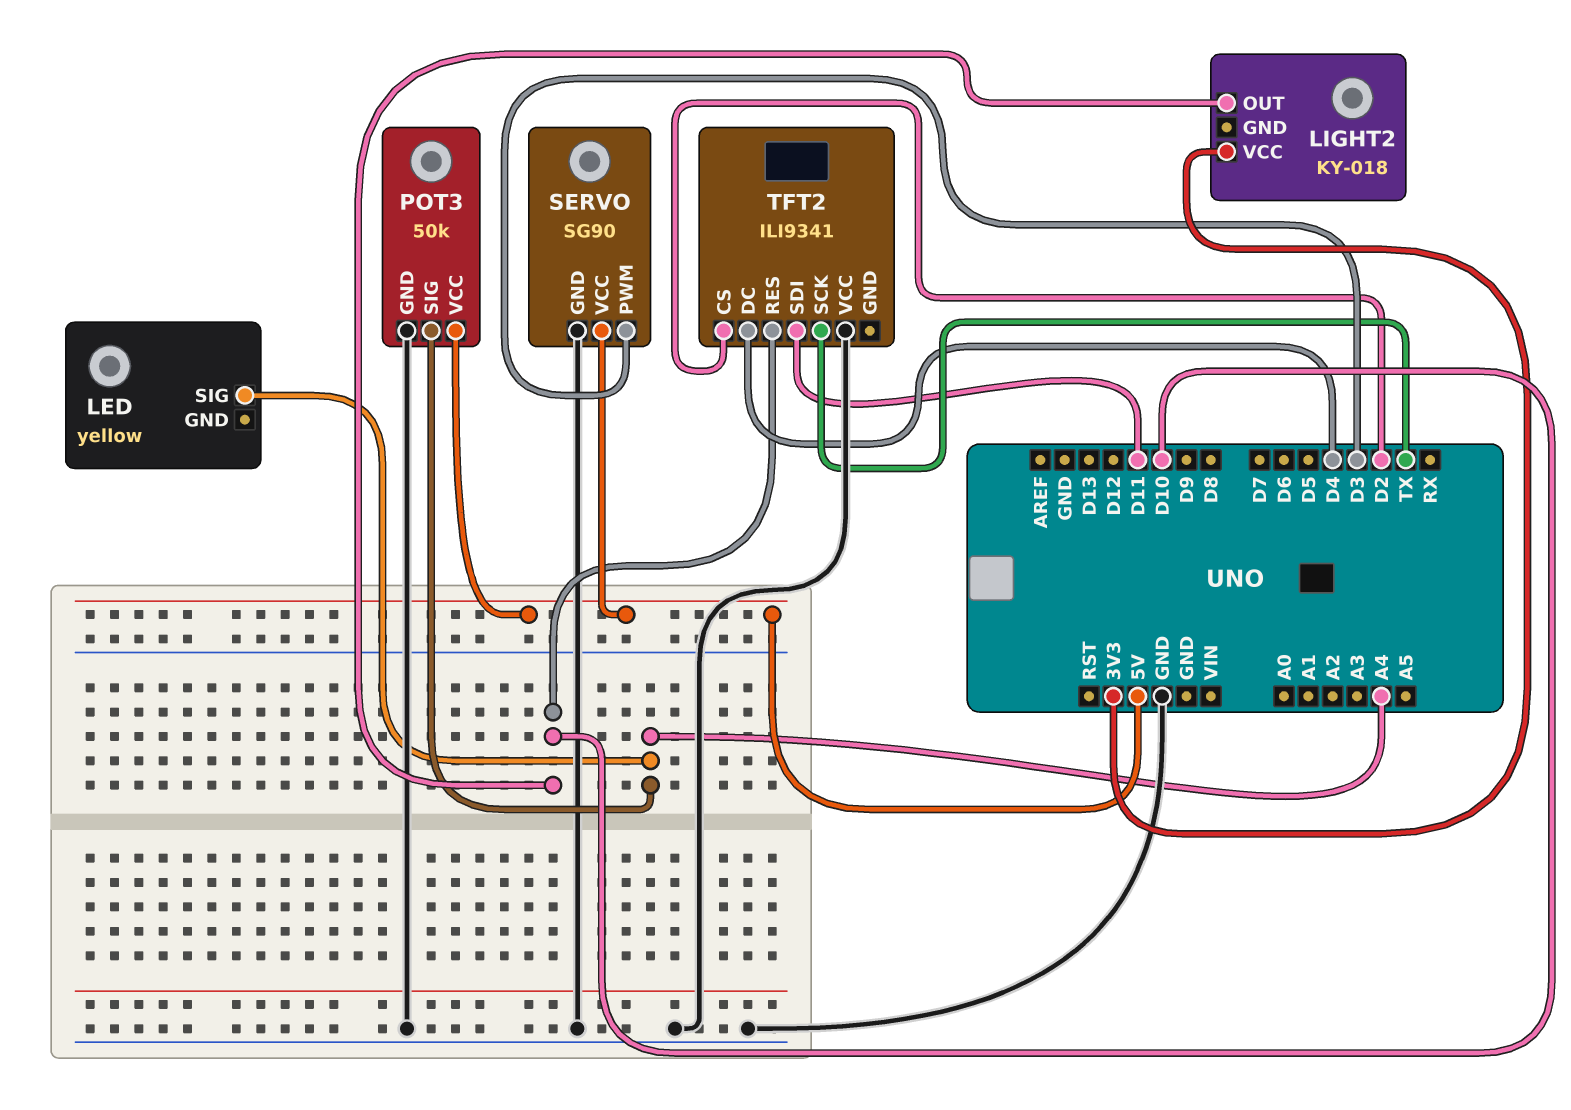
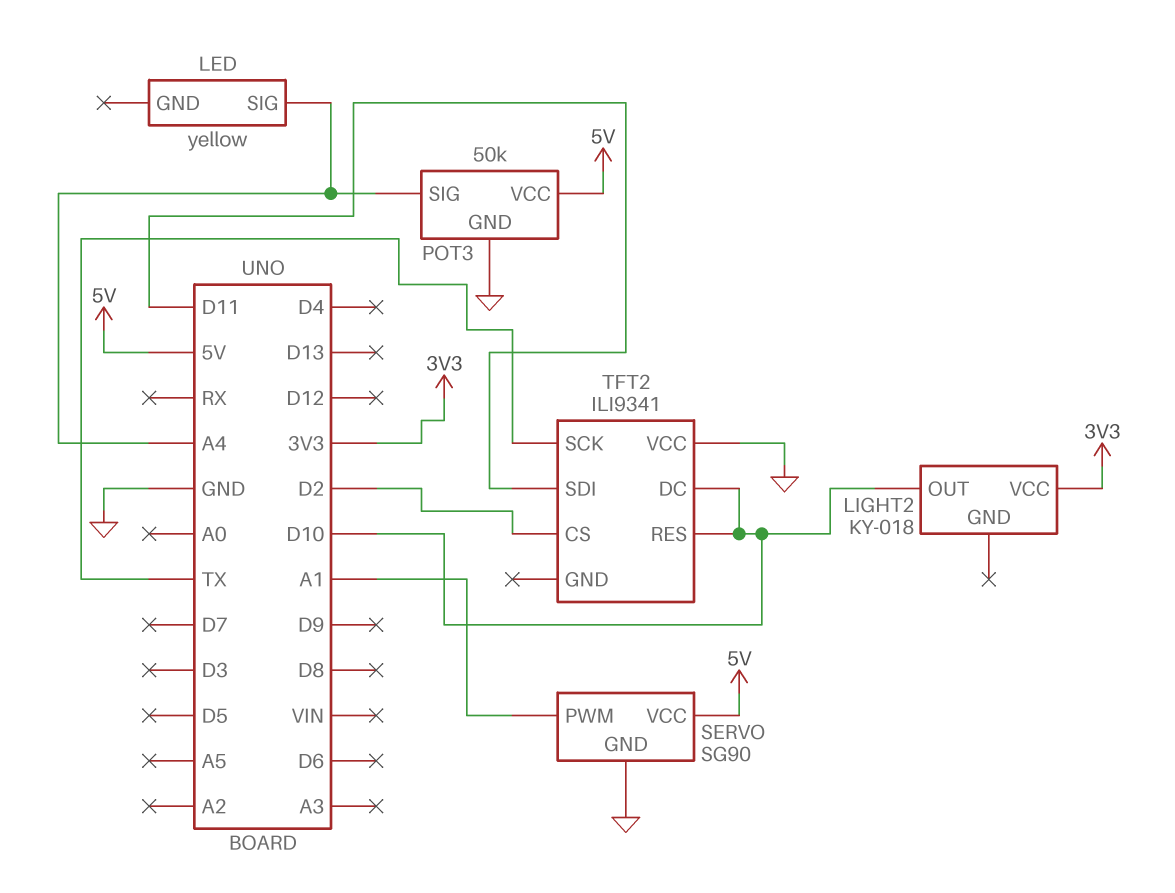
SERVO pin PWM: D3 -> A1
TFT2 pin DC: D4 -> D10

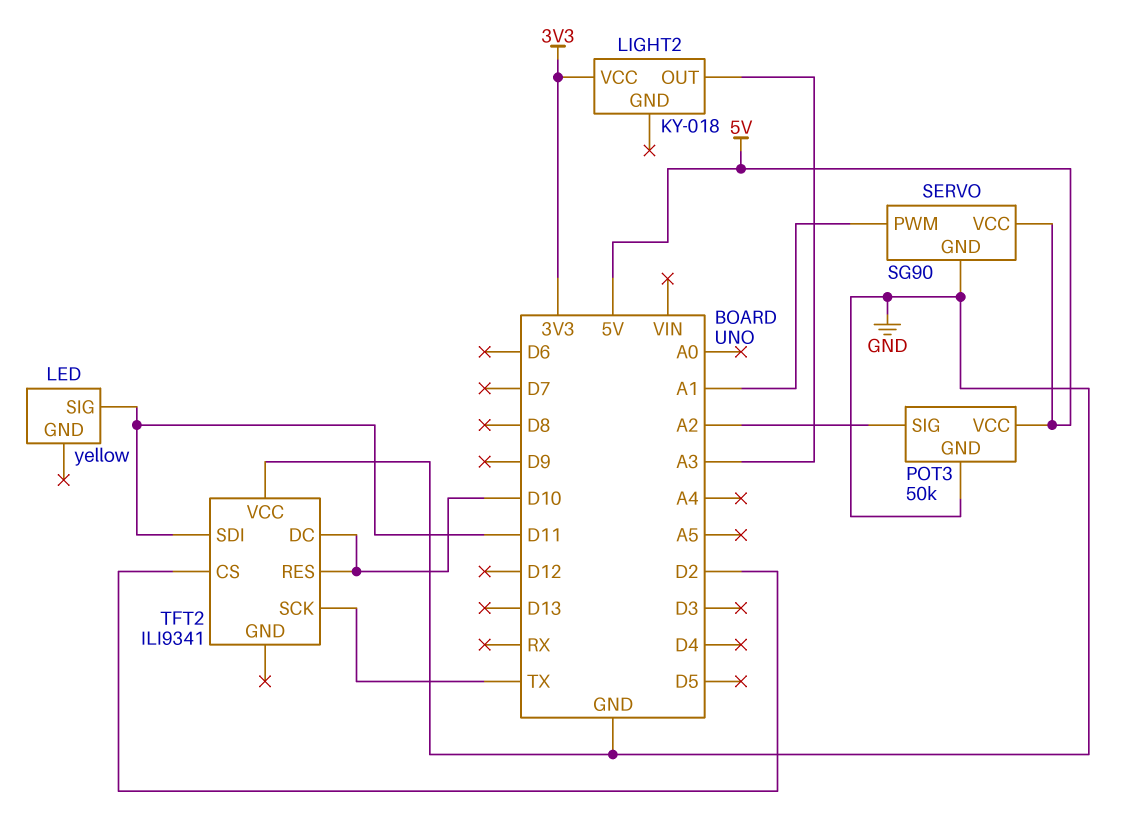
LED pin SIG: A4 -> D11
LIGHT2 pin OUT: D10 -> A3
POT3 pin SIG: A4 -> A2

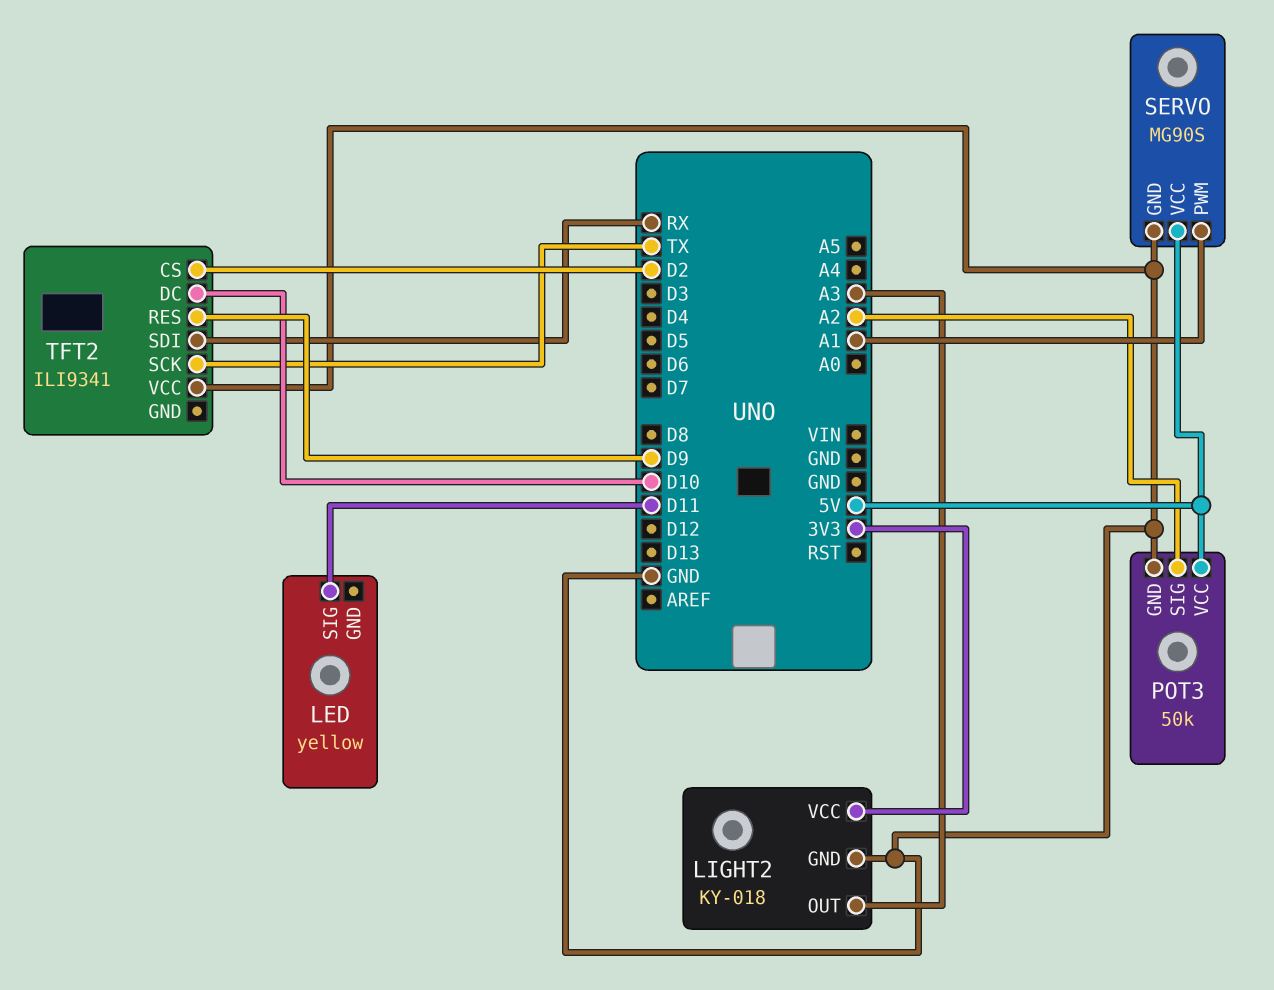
LIGHT2 pin GND: none -> GND
SERVO: SG90 -> MG90S
TFT2 pin RES: D10 -> D9
TFT2 pin SDI: D11 -> RX

